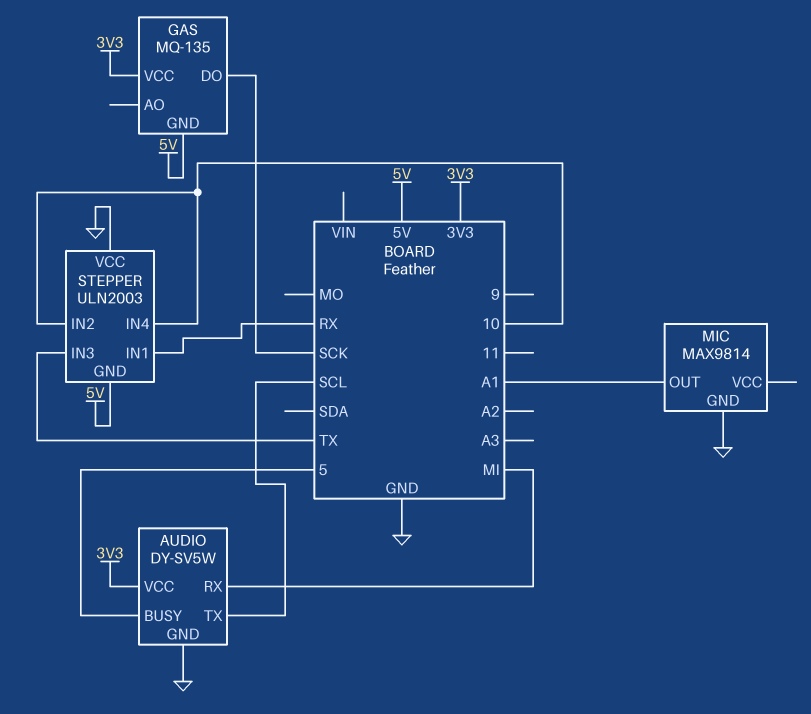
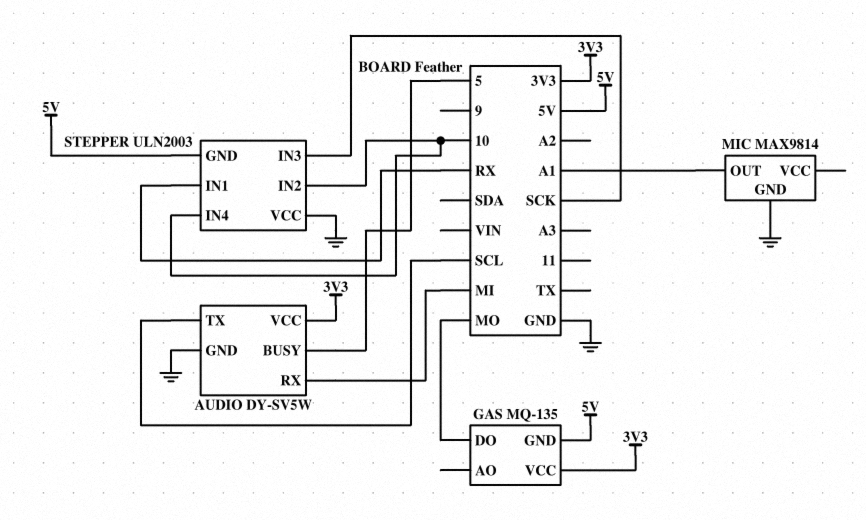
GAS pin DO: SCK -> MO
STEPPER pin IN3: TX -> SCK

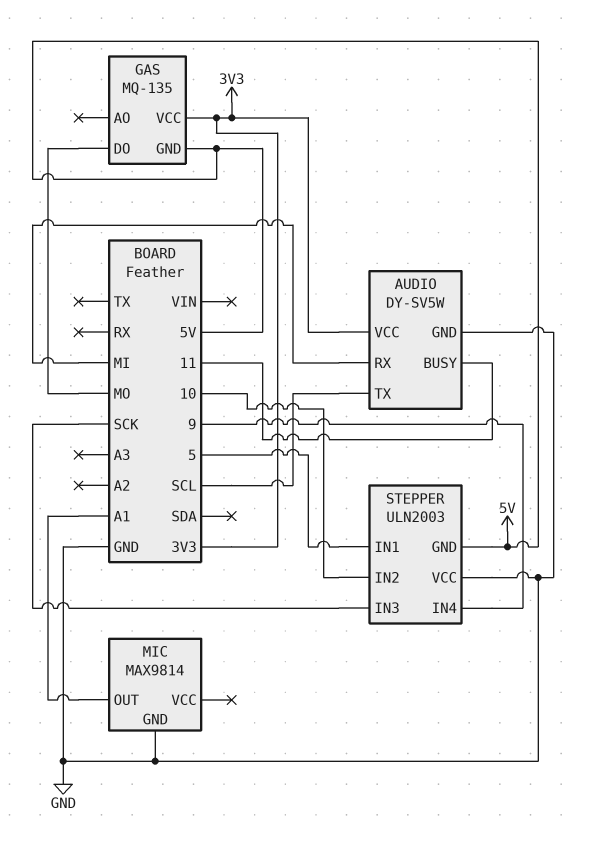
AUDIO pin BUSY: 5 -> 11
STEPPER pin IN1: RX -> 5
STEPPER pin IN4: 10 -> 9

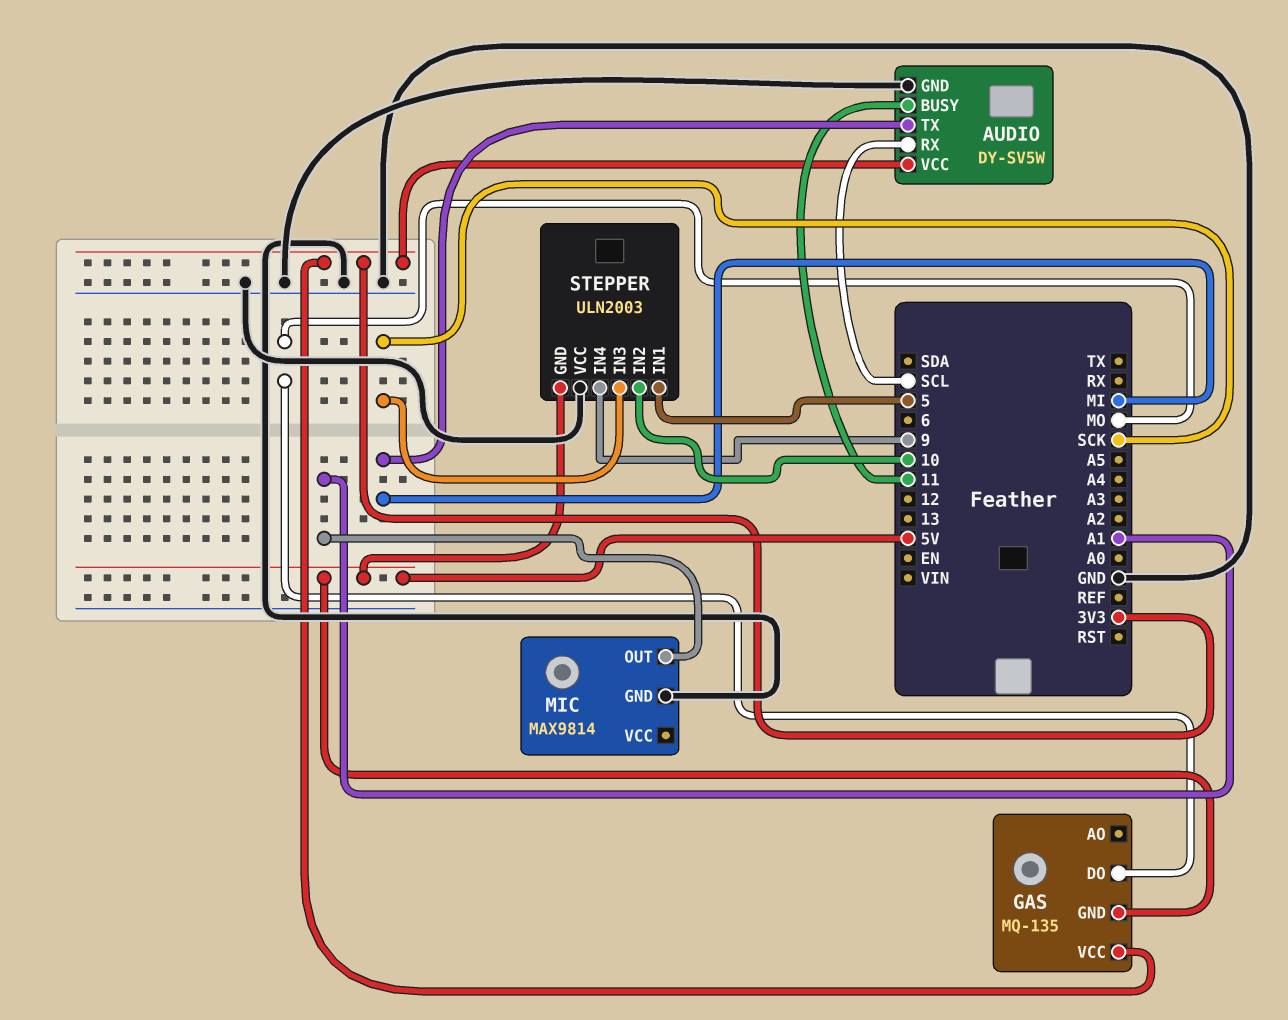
AUDIO pin RX: MI -> SCL
AUDIO pin TX: SCL -> MI

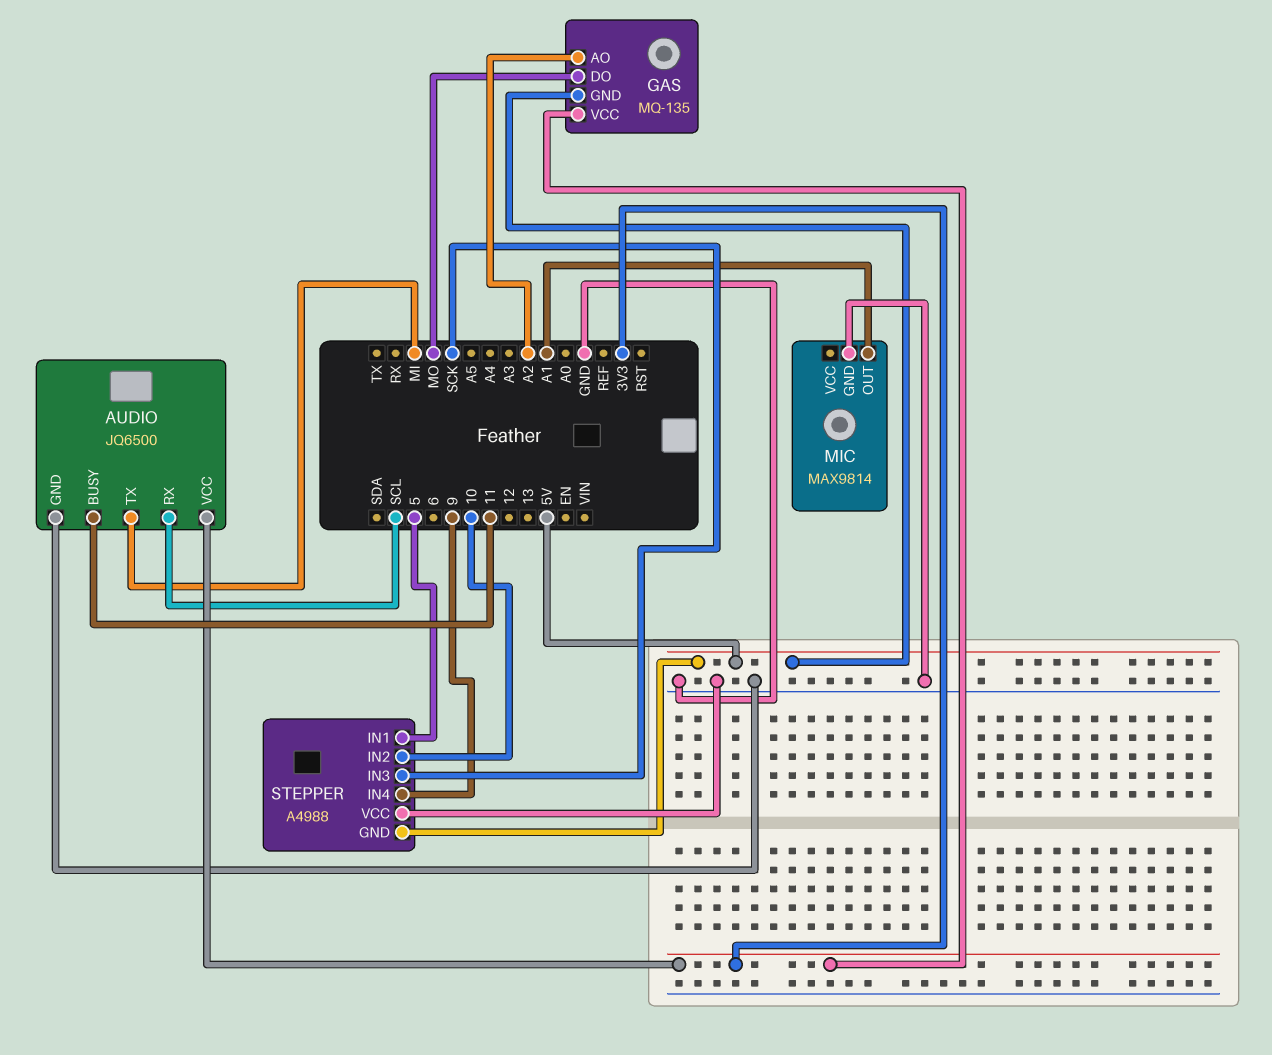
AUDIO: DY-SV5W -> JQ6500
GAS pin AO: none -> A2
STEPPER: ULN2003 -> A4988

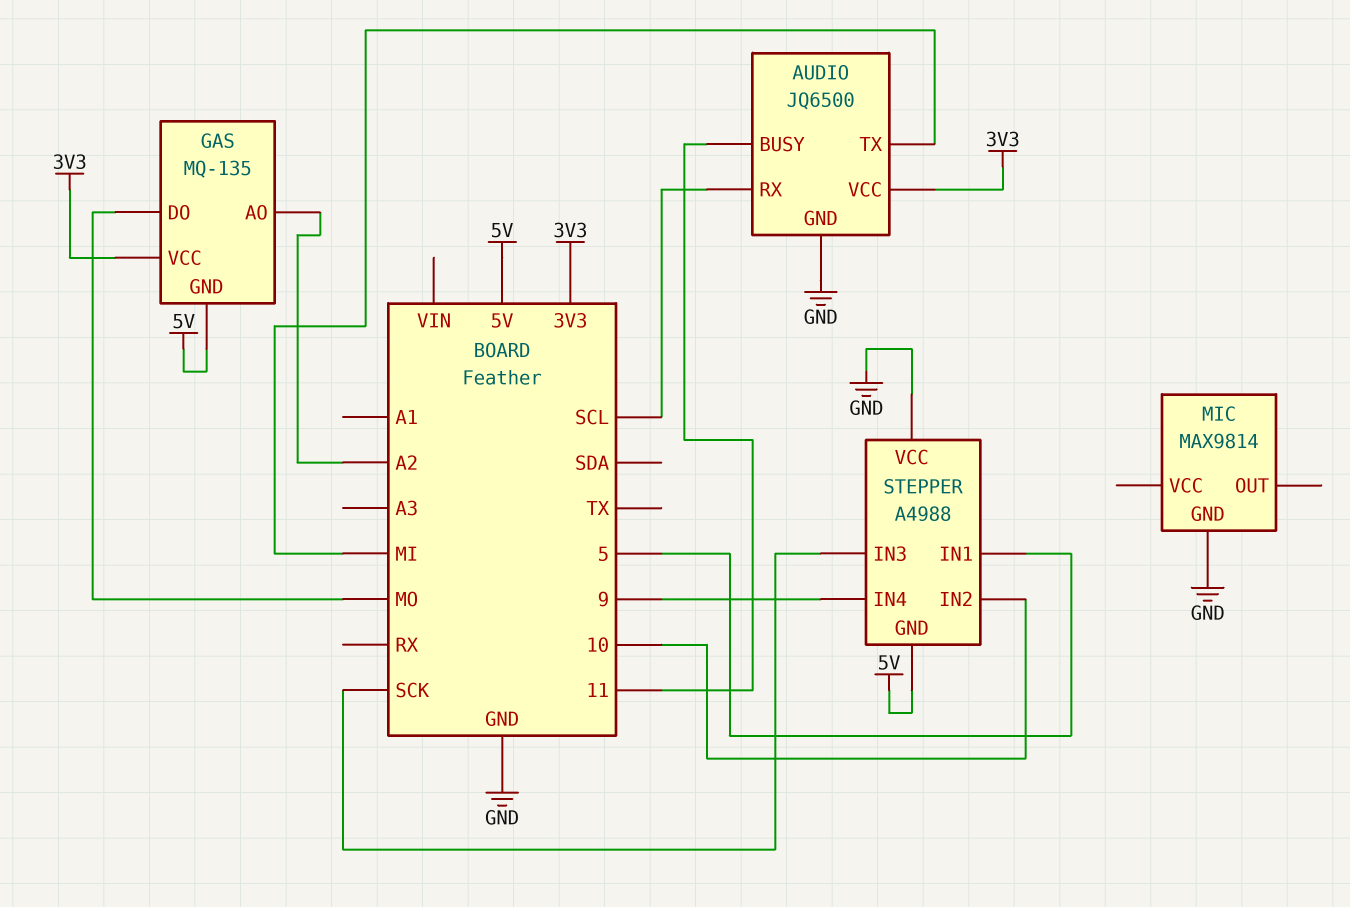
MIC pin OUT: A1 -> none

